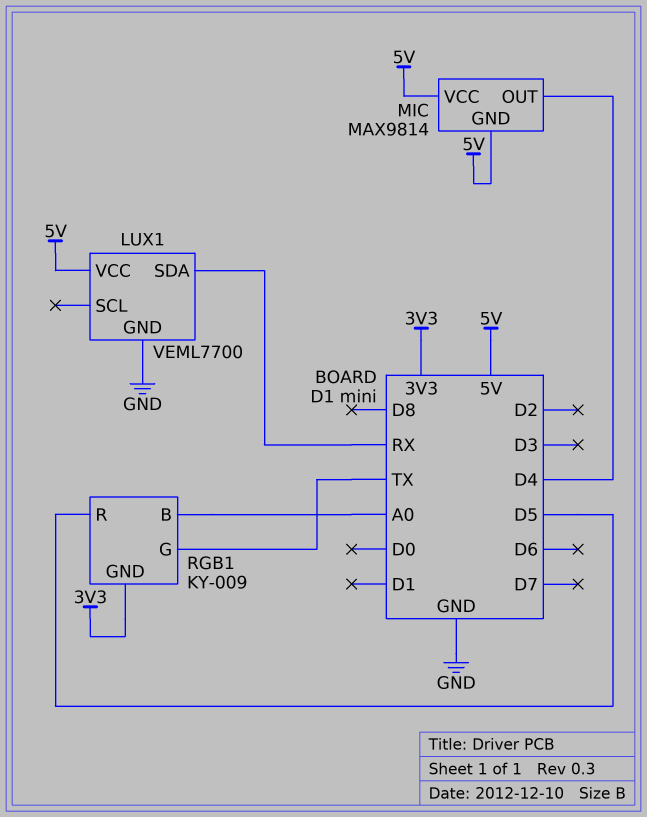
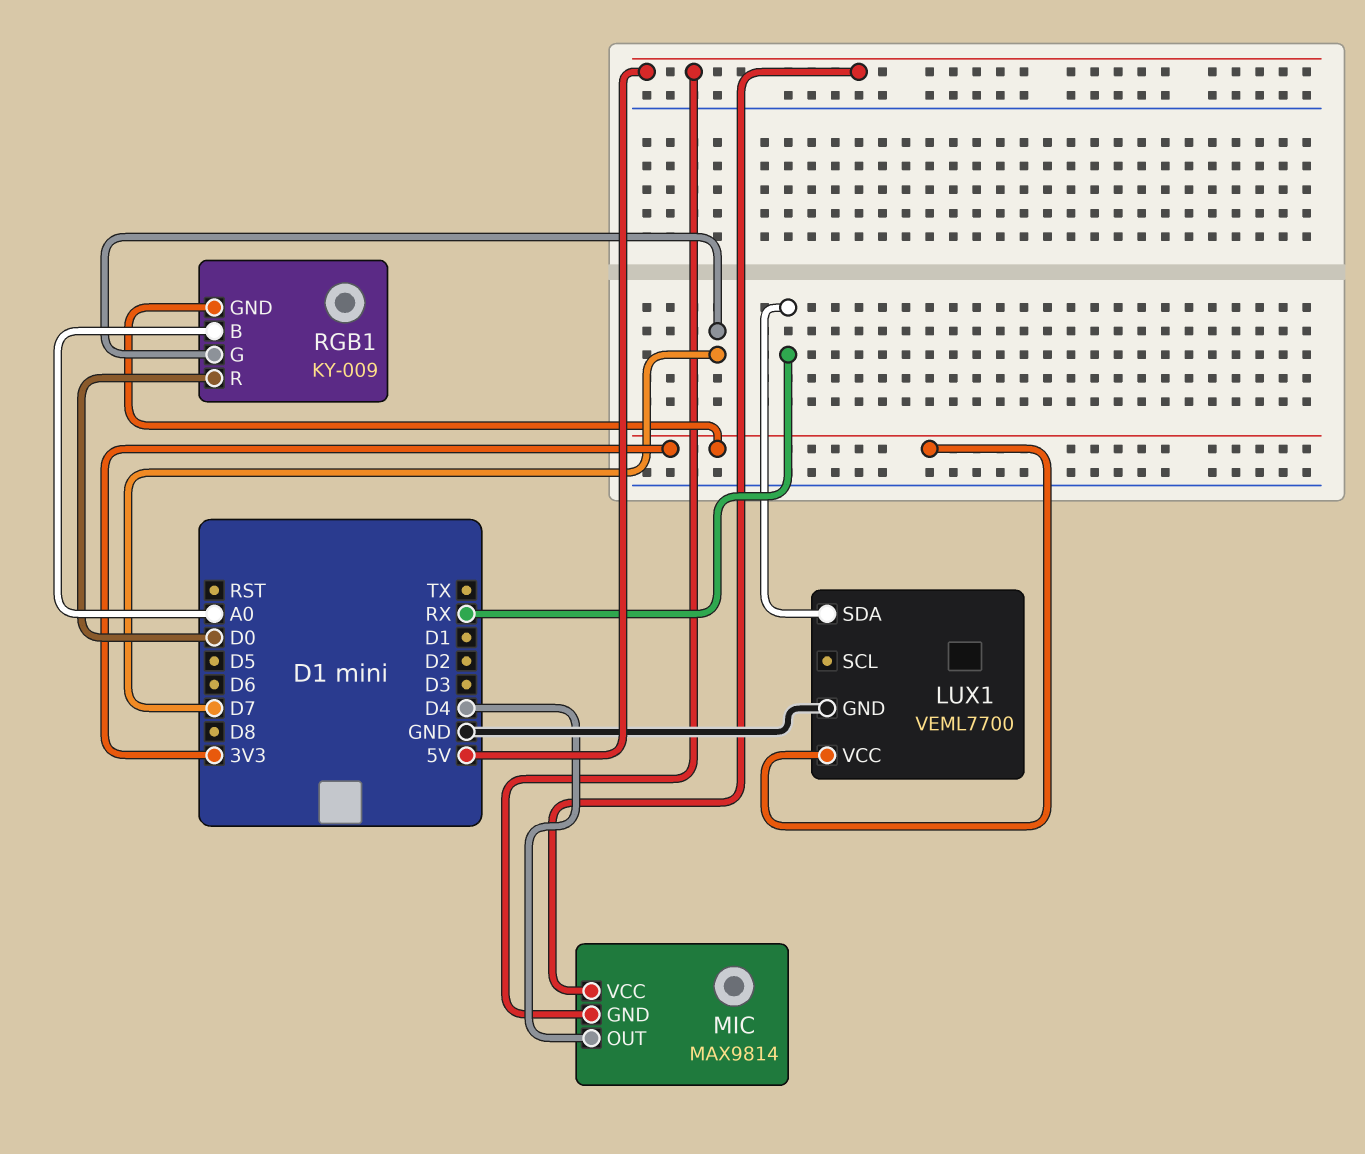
LUX1 pin VCC: 5V -> 3V3
RGB1 pin G: TX -> D7
RGB1 pin R: D5 -> D0

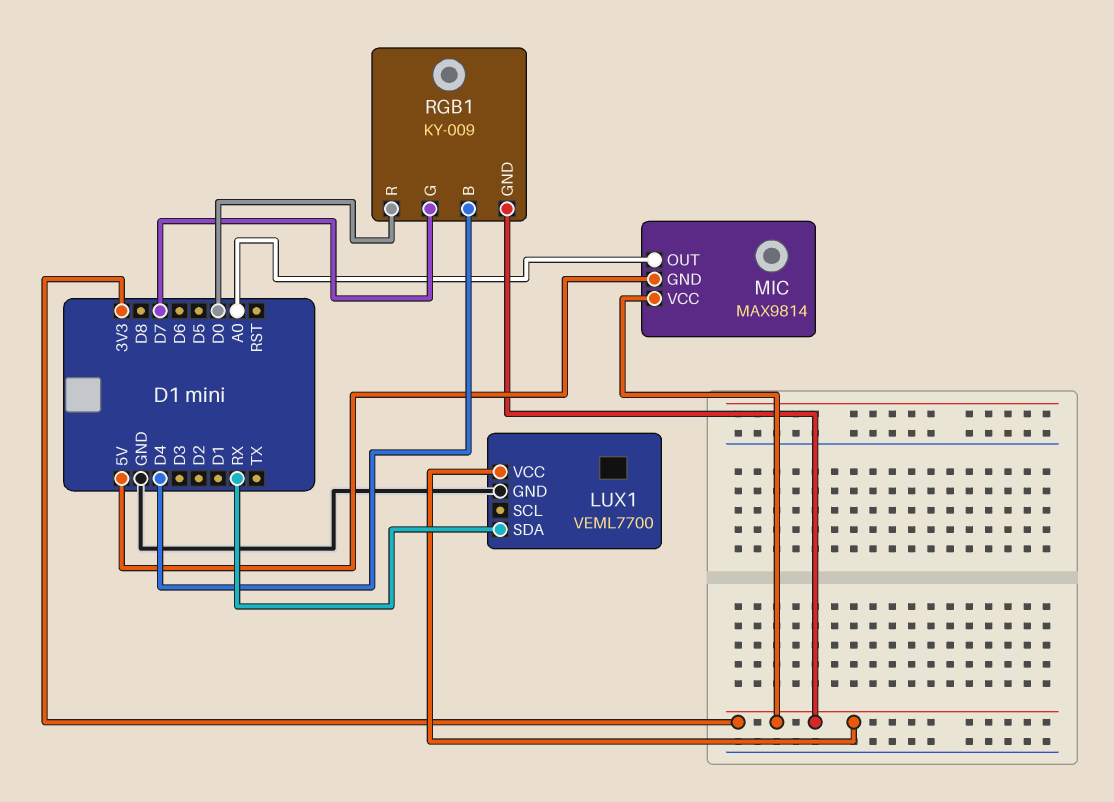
MIC pin OUT: D4 -> A0
MIC pin VCC: 5V -> 3V3
RGB1 pin B: A0 -> D4

